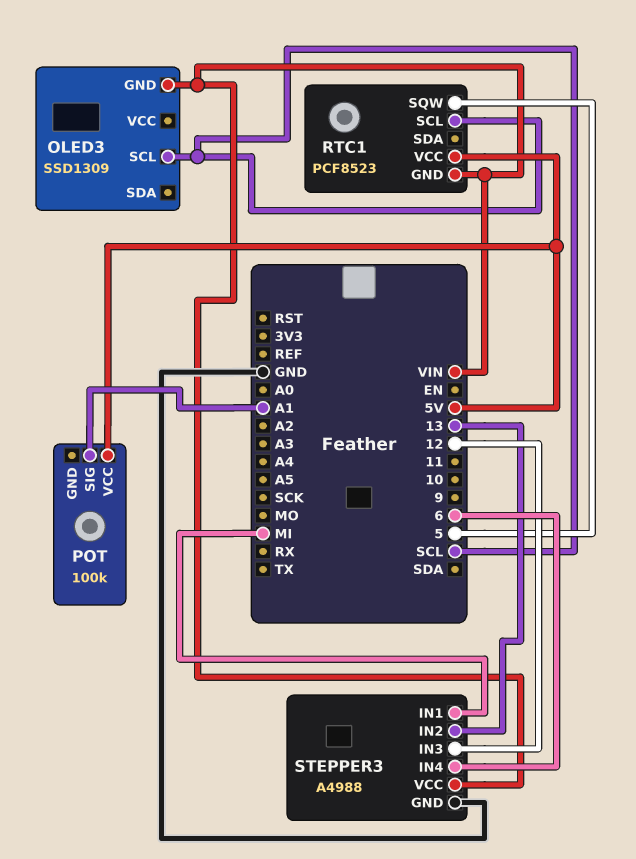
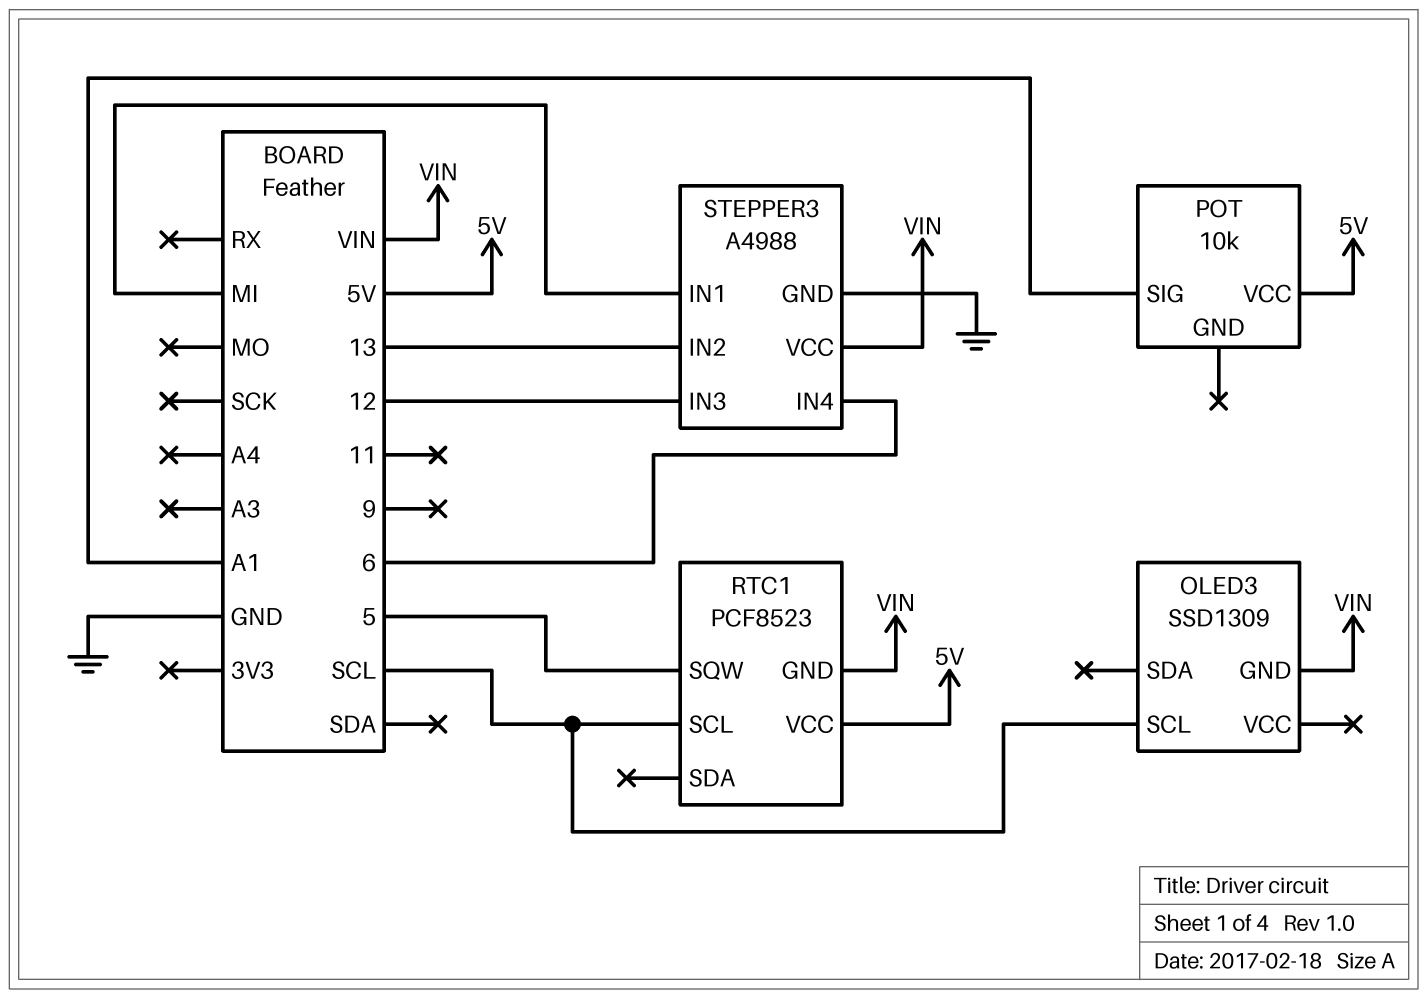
POT: 100k -> 10k

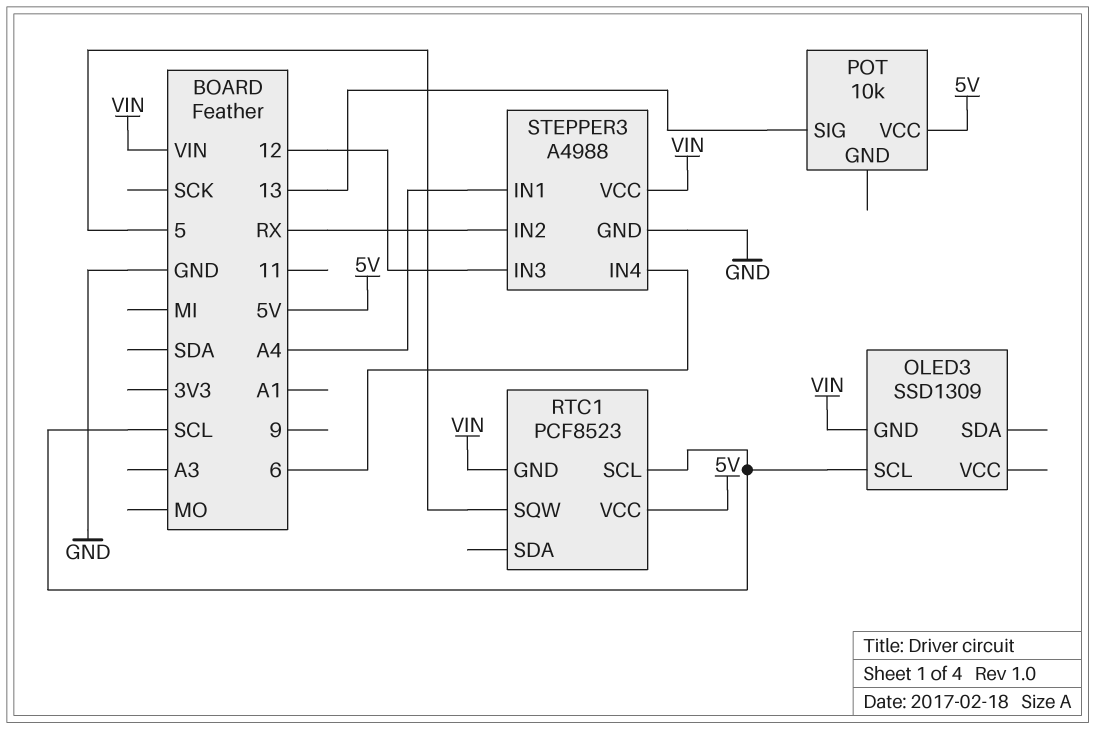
POT pin SIG: A1 -> 13
STEPPER3 pin IN1: MI -> A4
STEPPER3 pin IN2: 13 -> RX

